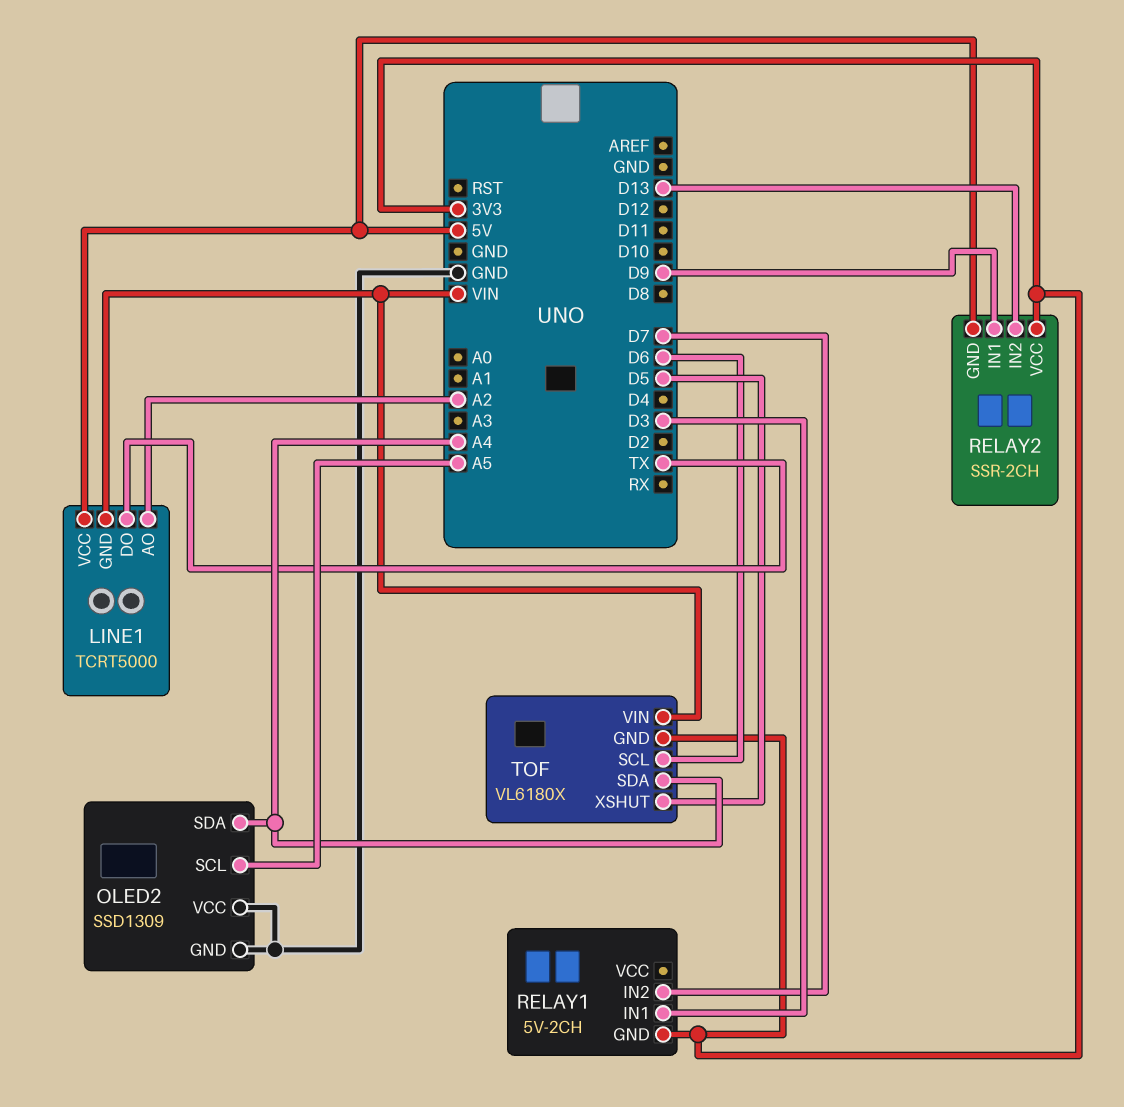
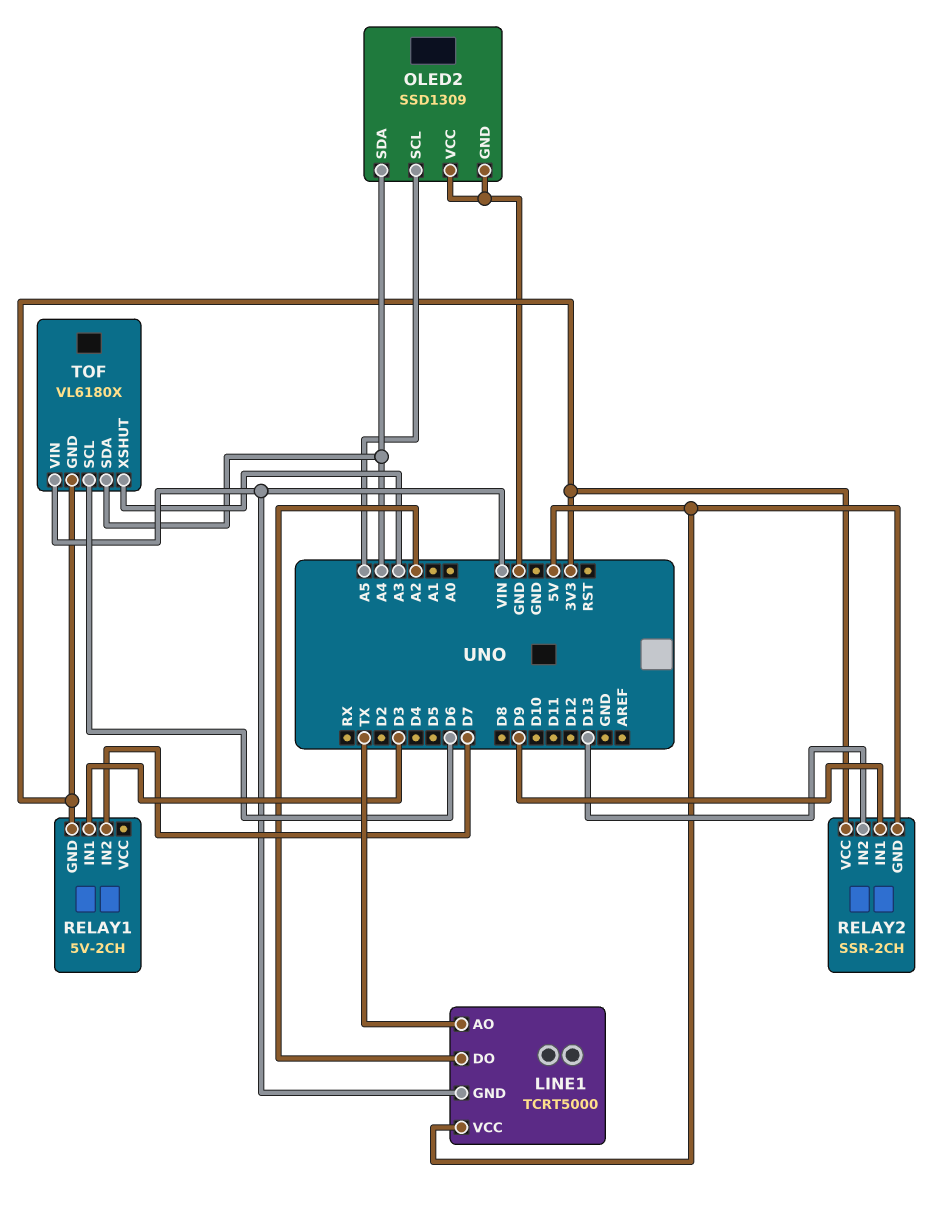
LINE1 pin AO: A2 -> TX
LINE1 pin DO: TX -> A2
TOF pin XSHUT: D5 -> A3

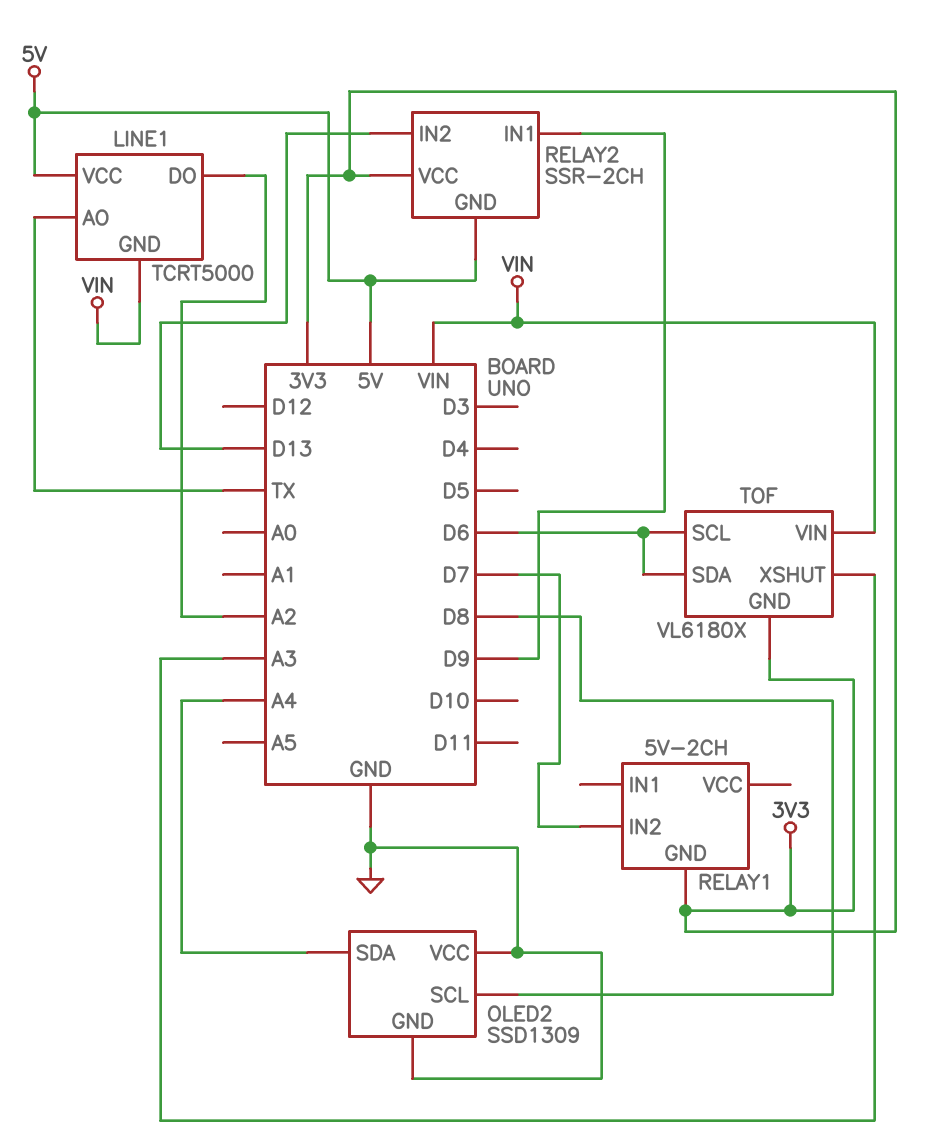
OLED2 pin SCL: A5 -> D8
RELAY1 pin IN1: D3 -> none
TOF pin SDA: A4 -> D6

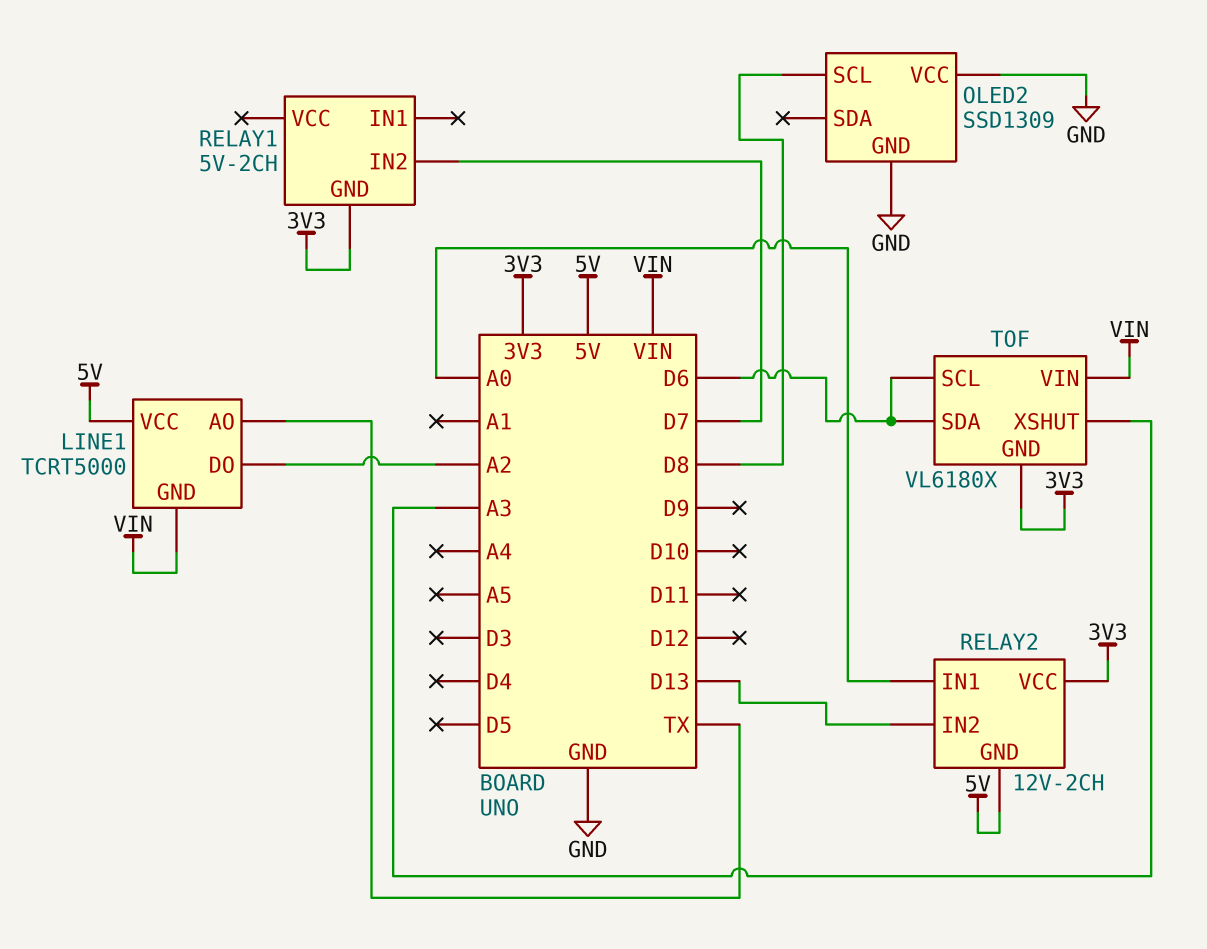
OLED2 pin SDA: A4 -> none
RELAY2: SSR-2CH -> 12V-2CH
RELAY2 pin IN1: D9 -> A0

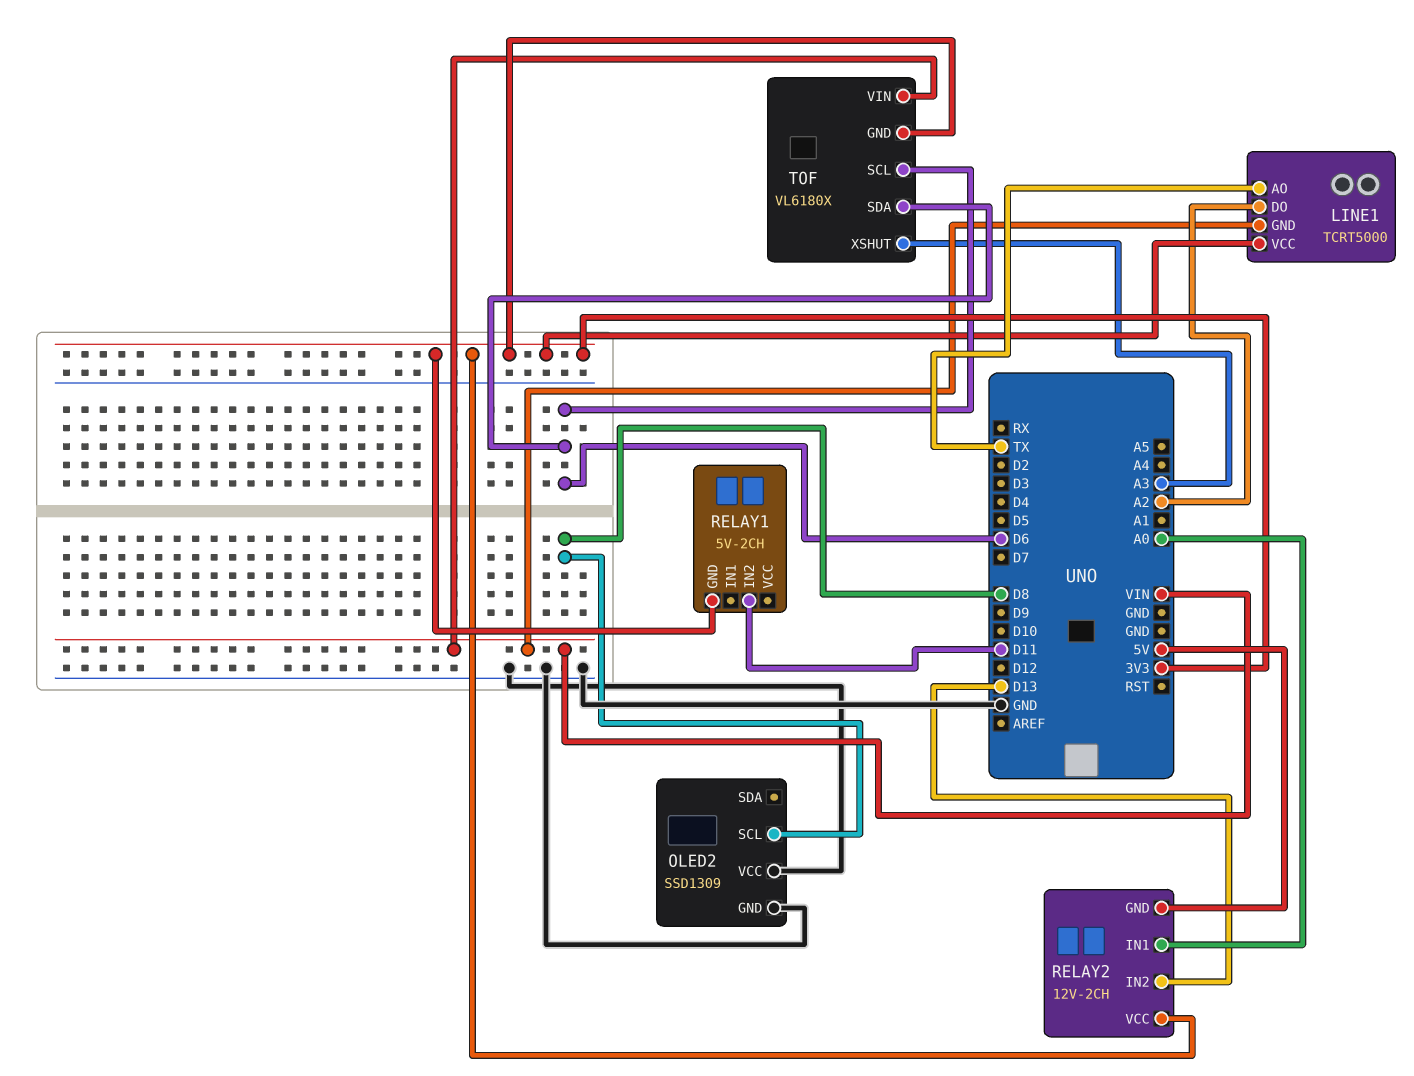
LINE1 pin VCC: 5V -> 3V3
RELAY1 pin IN2: D7 -> D11

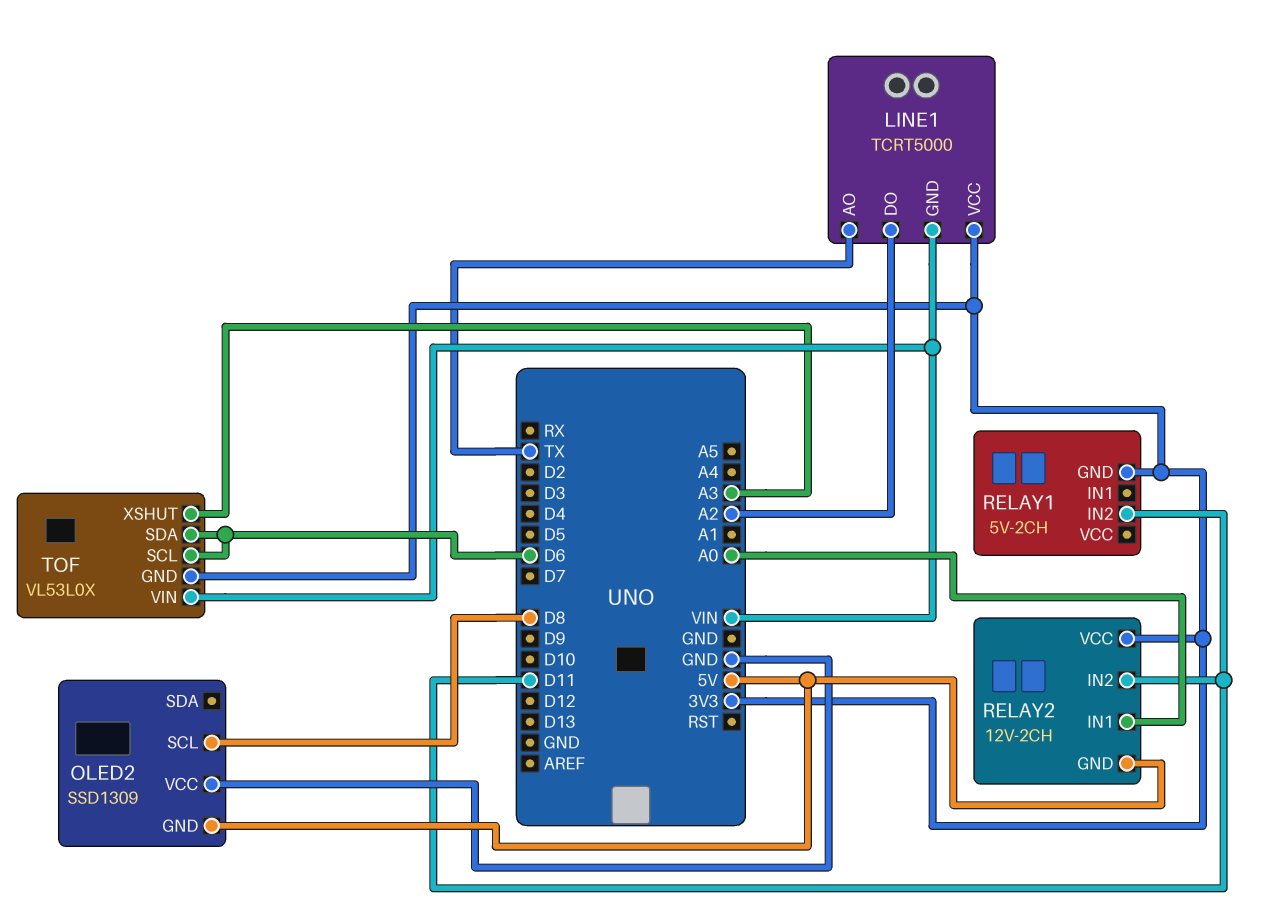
OLED2 pin GND: GND -> 5V
RELAY2 pin IN2: D13 -> D11
TOF: VL6180X -> VL53L0X

